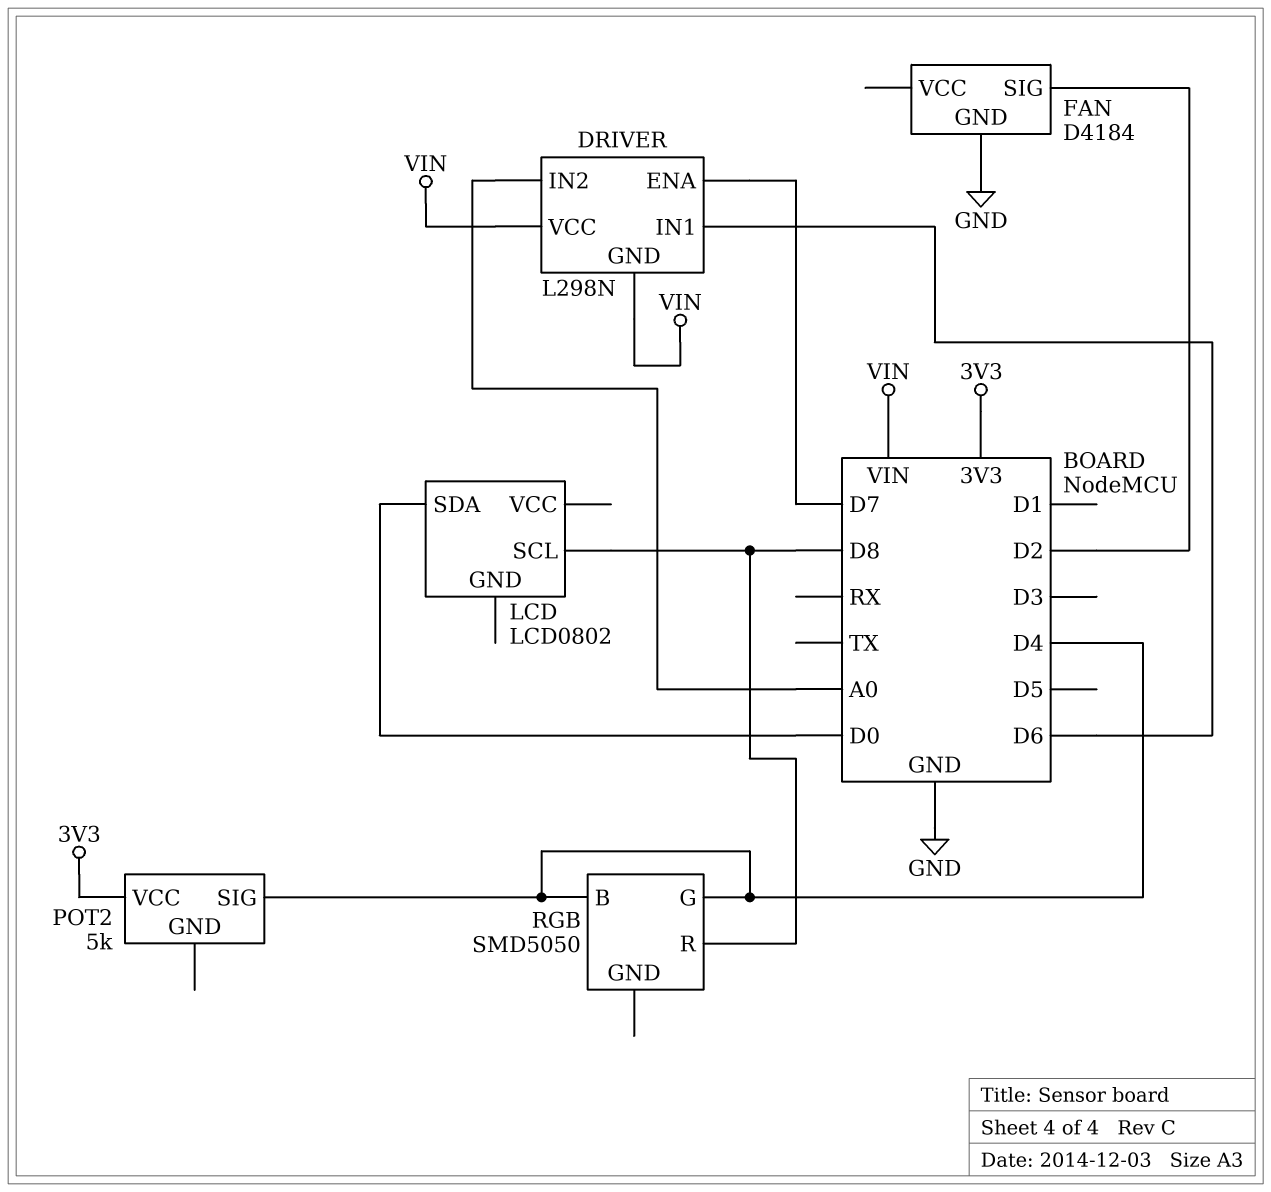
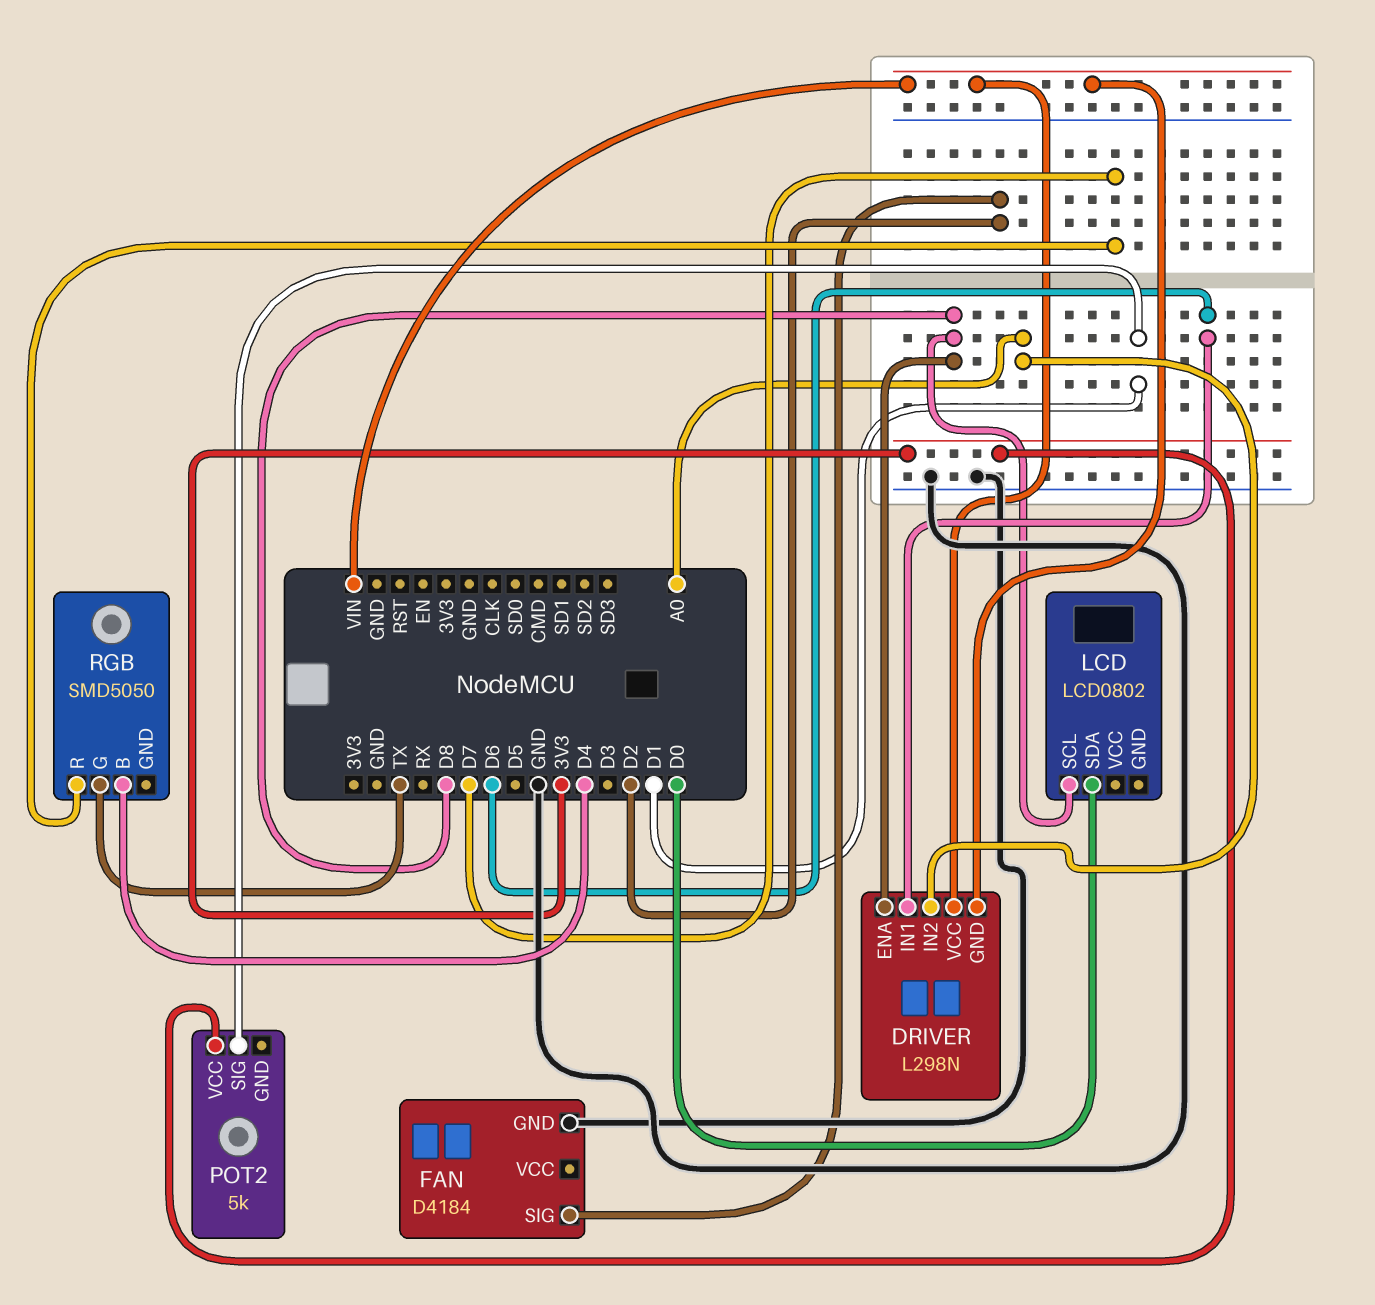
DRIVER pin ENA: D7 -> D8
POT2 pin SIG: D4 -> D1
RGB pin G: D4 -> TX
RGB pin R: D8 -> D7

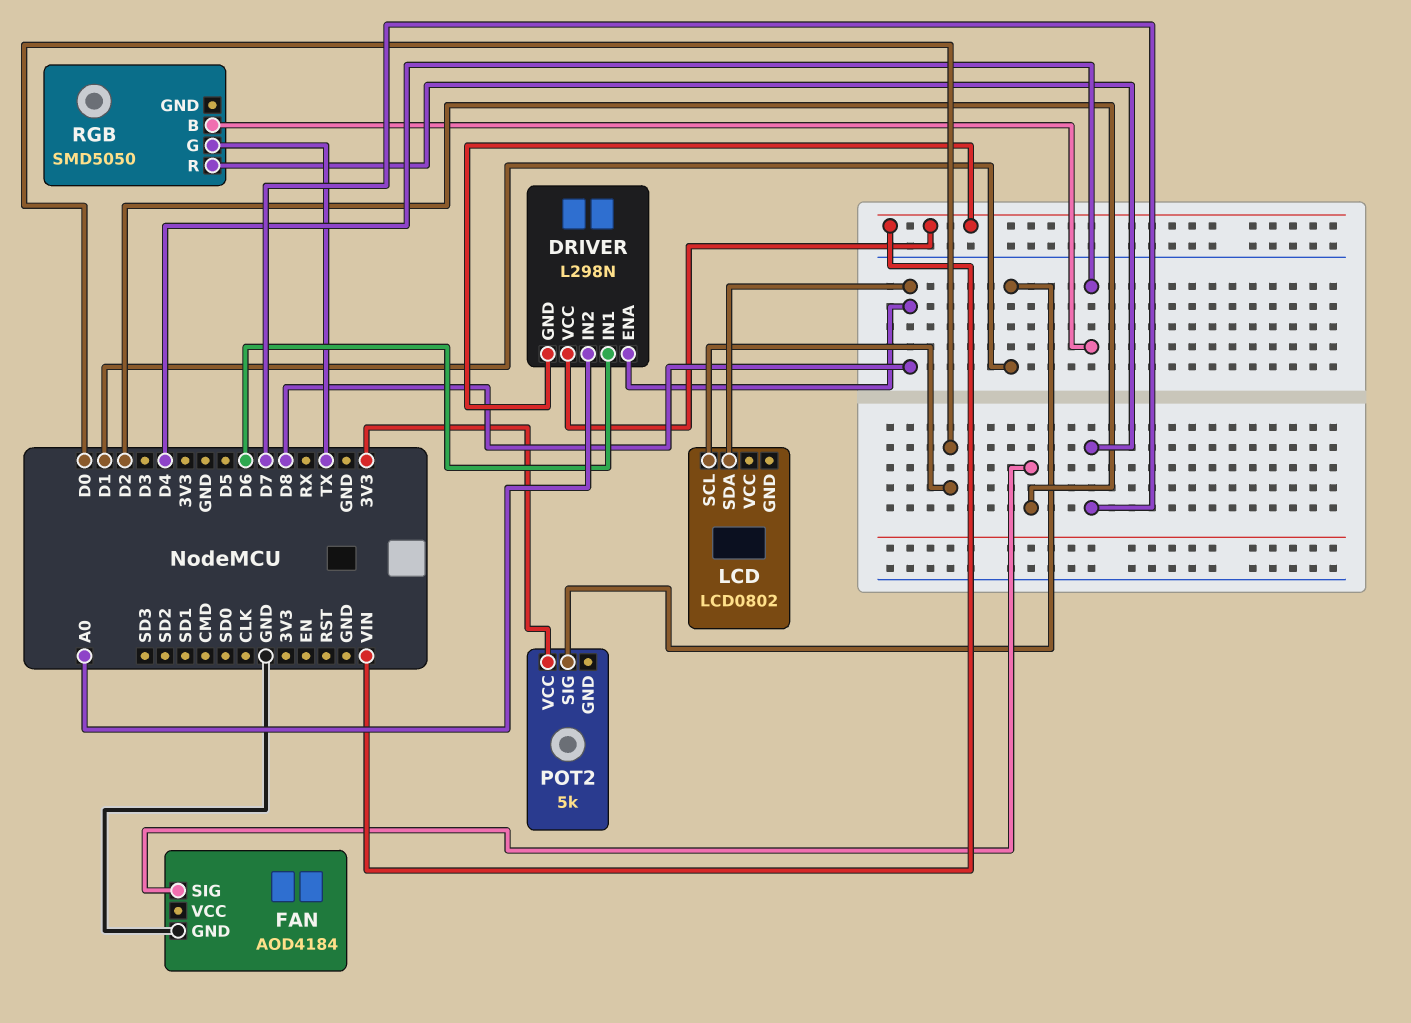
FAN: D4184 -> AOD4184
LCD pin SCL: D8 -> D0
LCD pin SDA: D0 -> D8

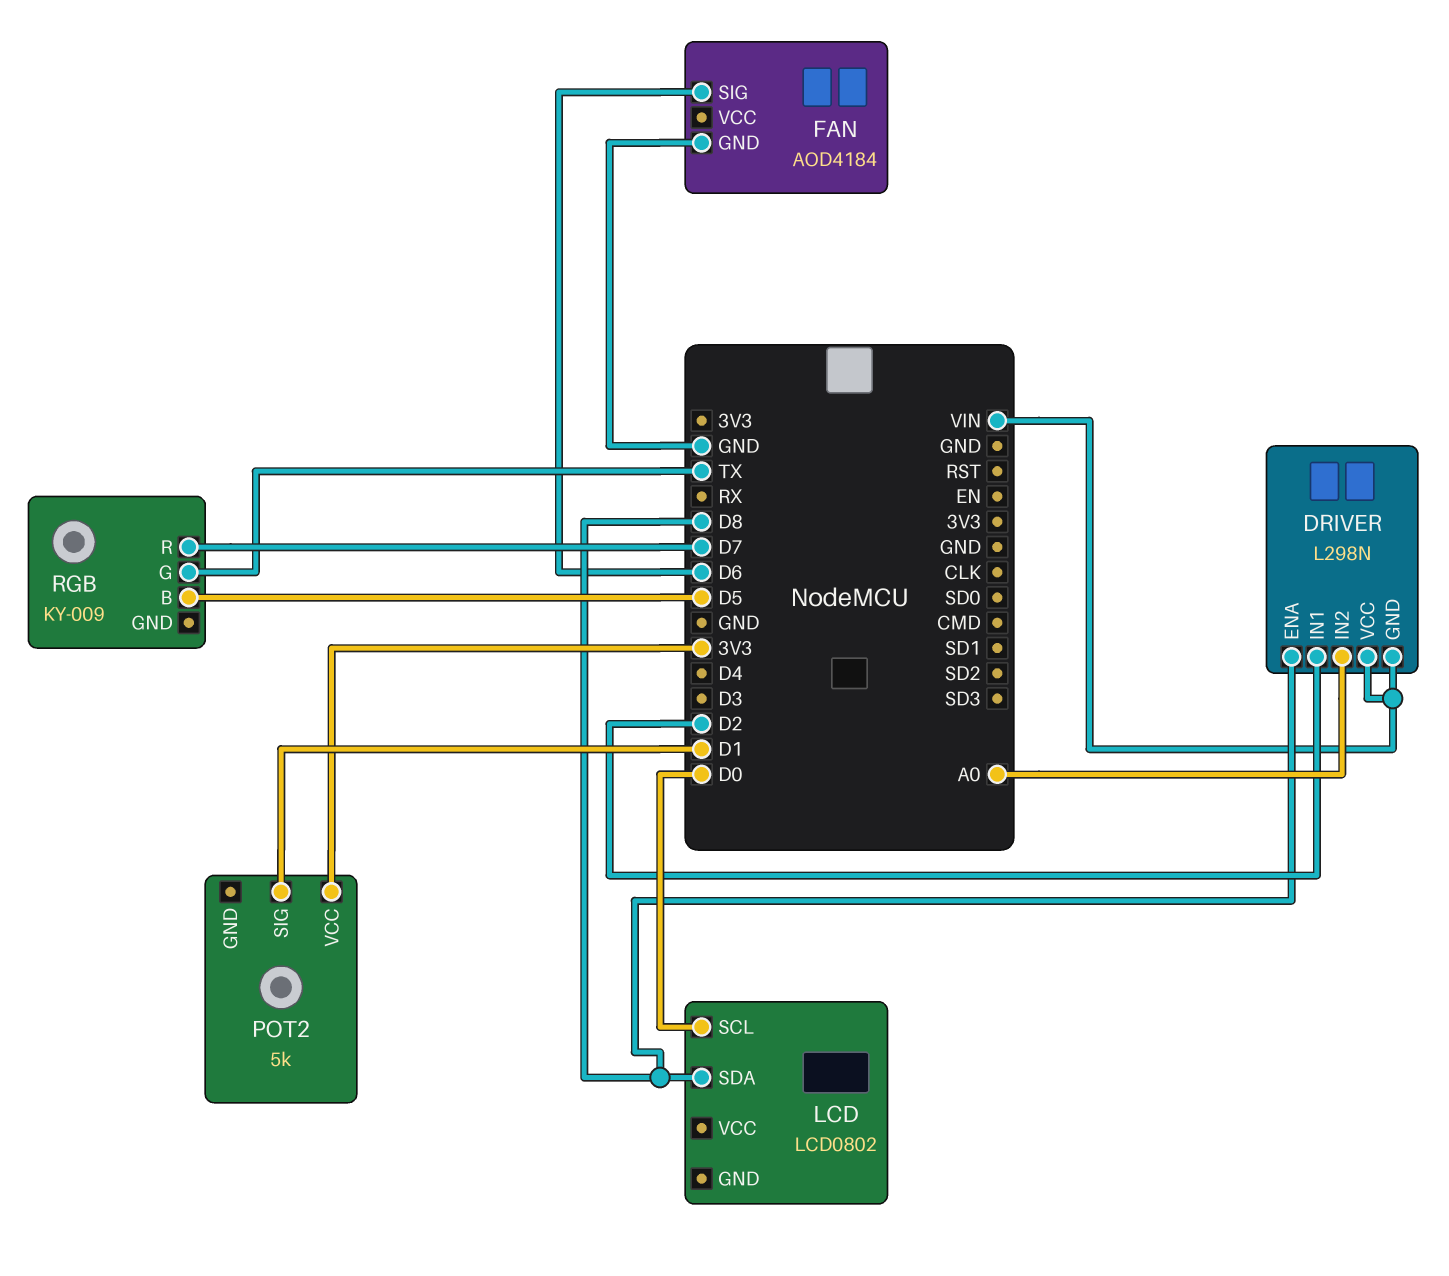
DRIVER pin IN1: D6 -> D2
FAN pin SIG: D2 -> D6
RGB: SMD5050 -> KY-009
RGB pin B: D4 -> D5

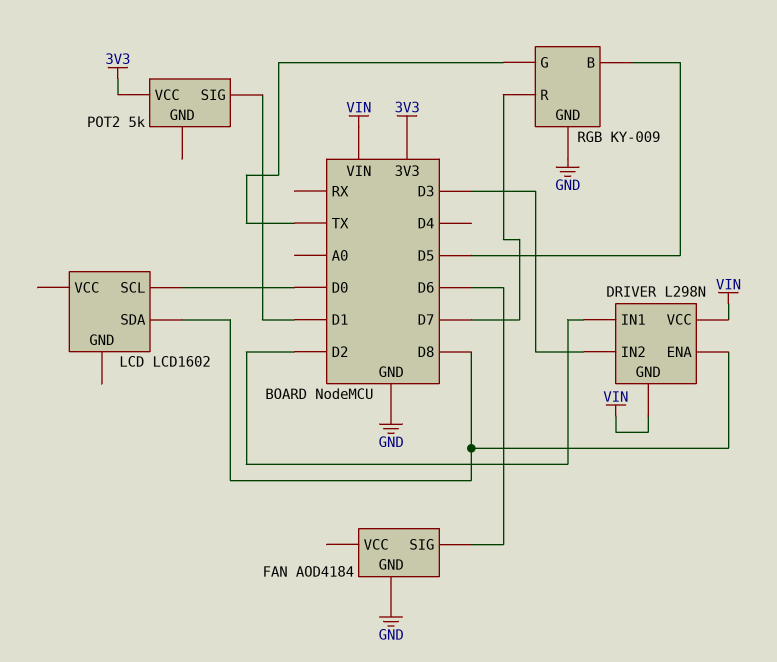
DRIVER pin IN2: A0 -> D3
LCD: LCD0802 -> LCD1602
RGB pin GND: none -> GND

